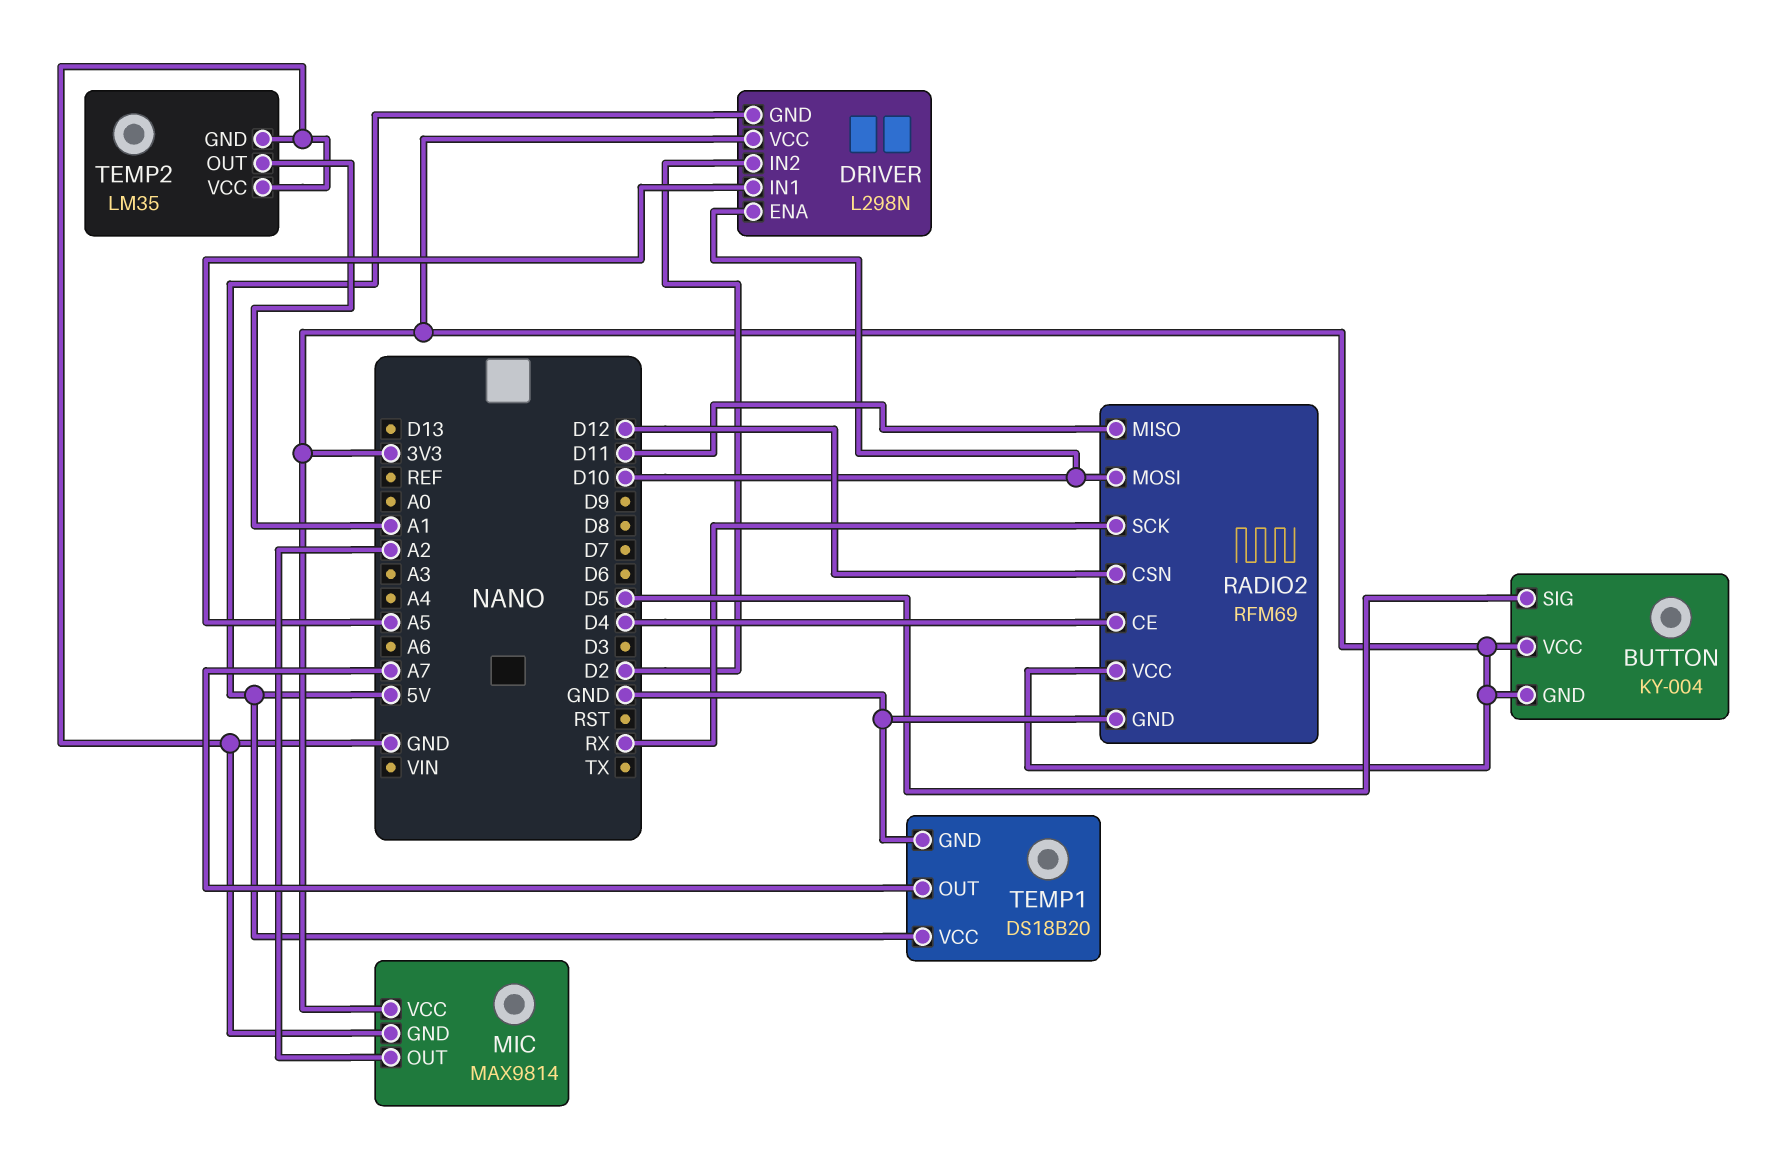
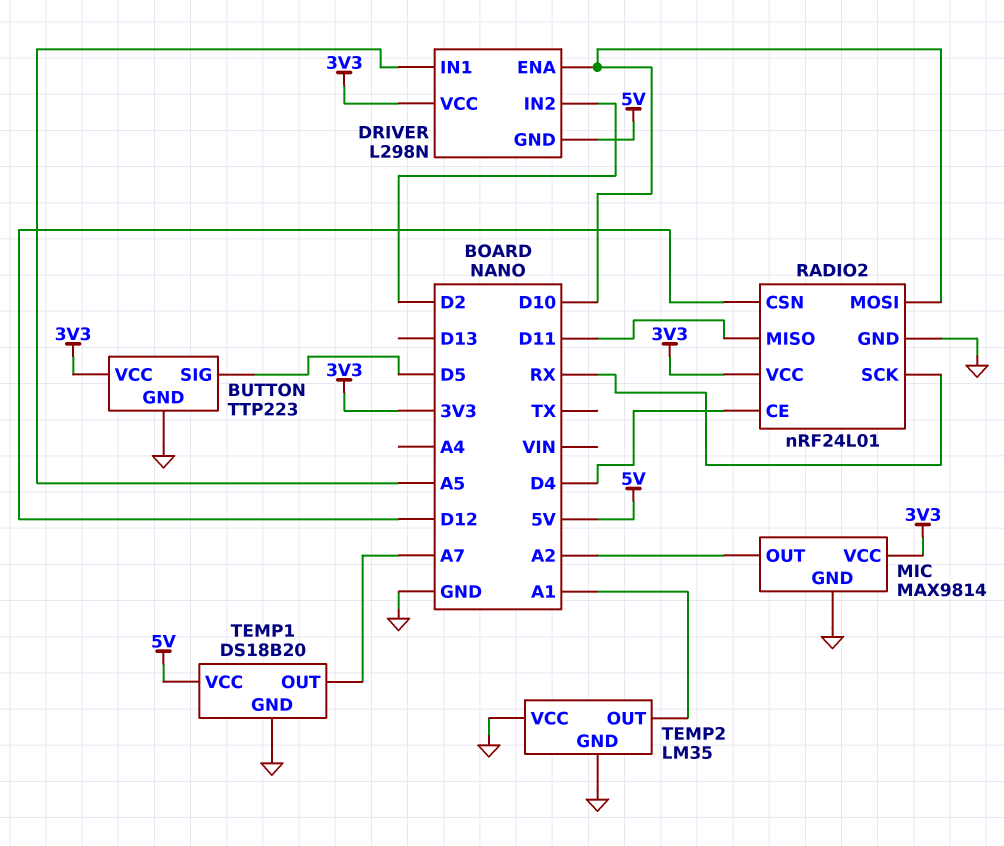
BUTTON: KY-004 -> TTP223
BUTTON pin GND: 3V3 -> GND
RADIO2: RFM69 -> nRF24L01

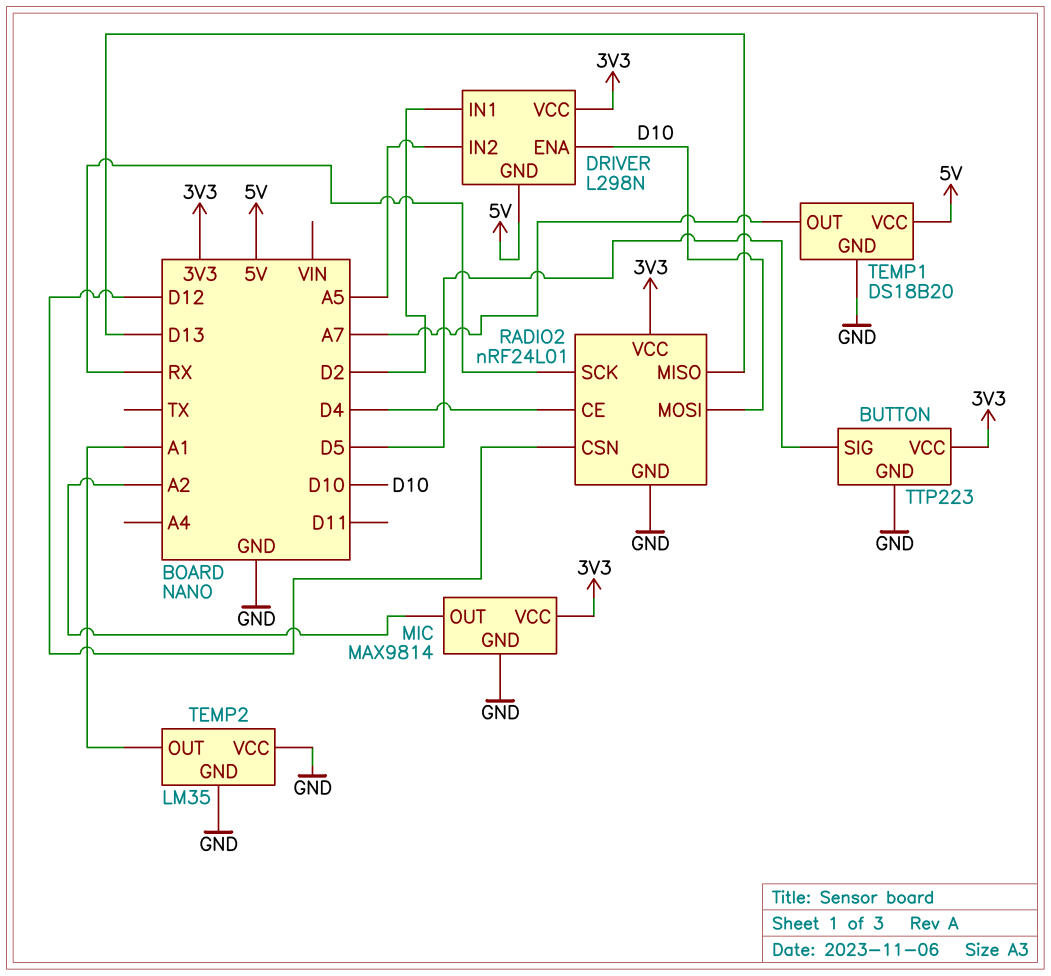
DRIVER pin IN1: A5 -> D2
DRIVER pin IN2: D2 -> A5
RADIO2 pin MISO: D11 -> D13

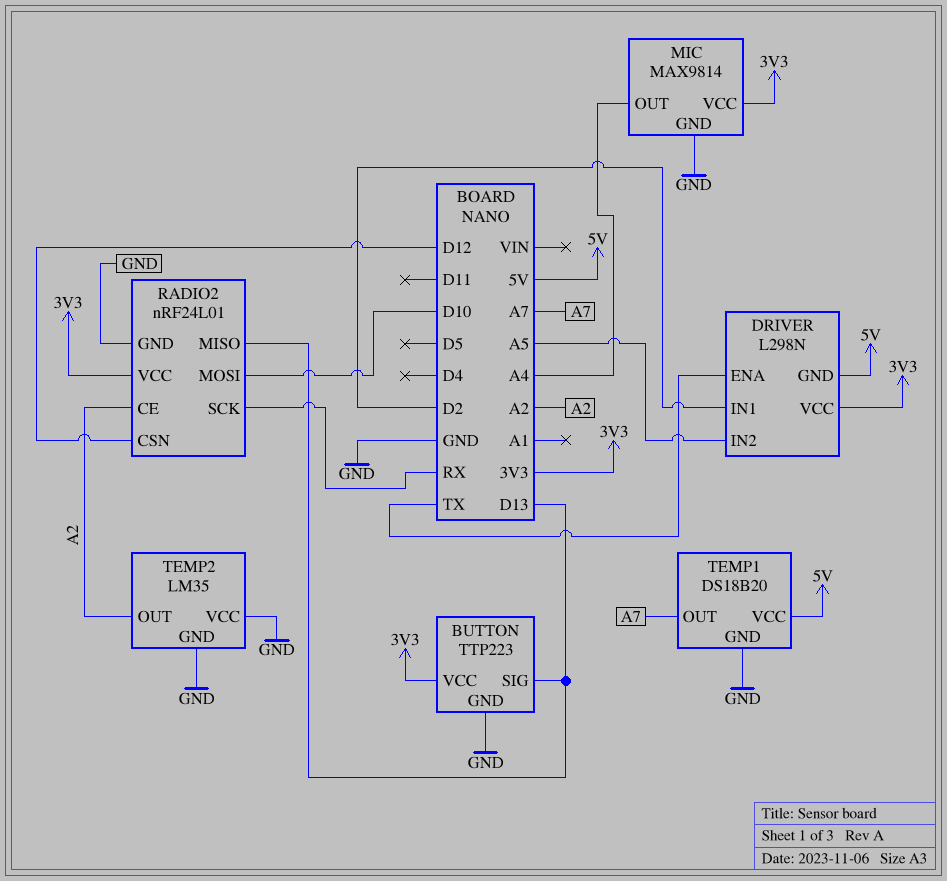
BUTTON pin SIG: D5 -> D13
DRIVER pin ENA: D10 -> TX
MIC pin OUT: A2 -> A4
RADIO2 pin CE: D4 -> A2
TEMP2 pin OUT: A1 -> A2

